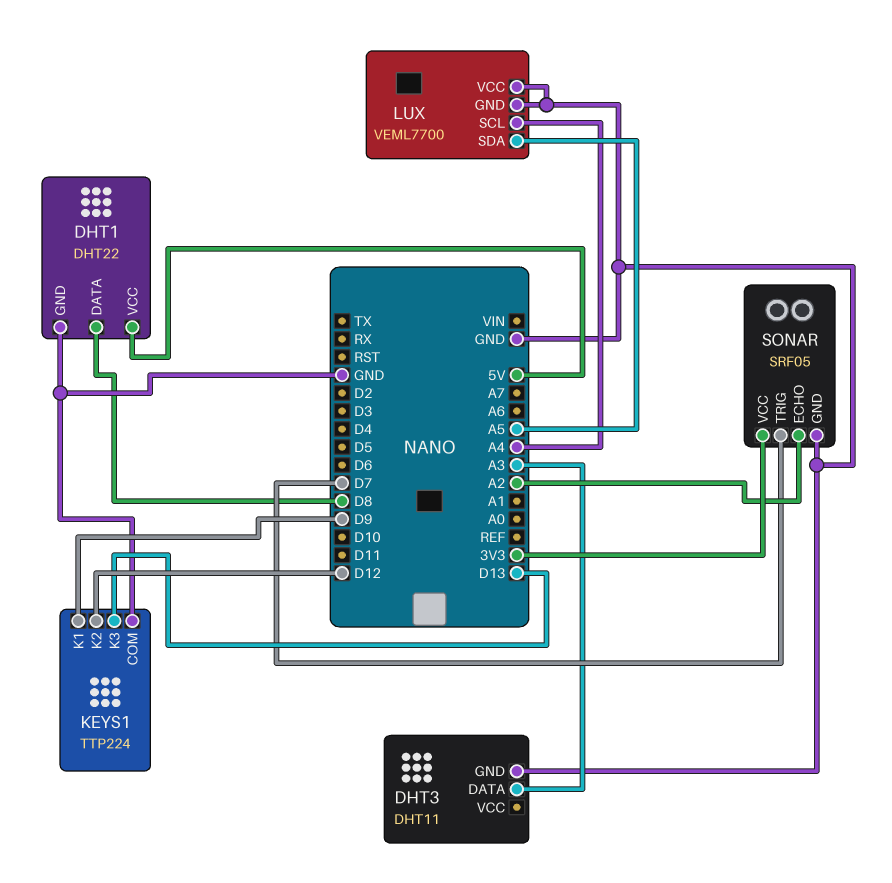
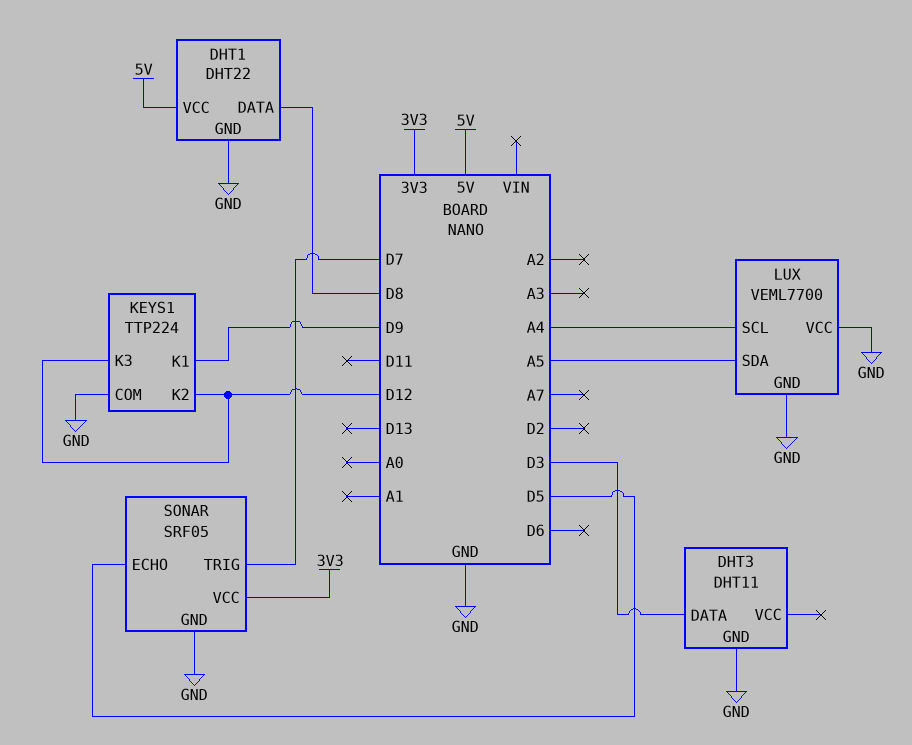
DHT3 pin DATA: A3 -> D3
KEYS1 pin K3: D13 -> D12
SONAR pin ECHO: A2 -> D5

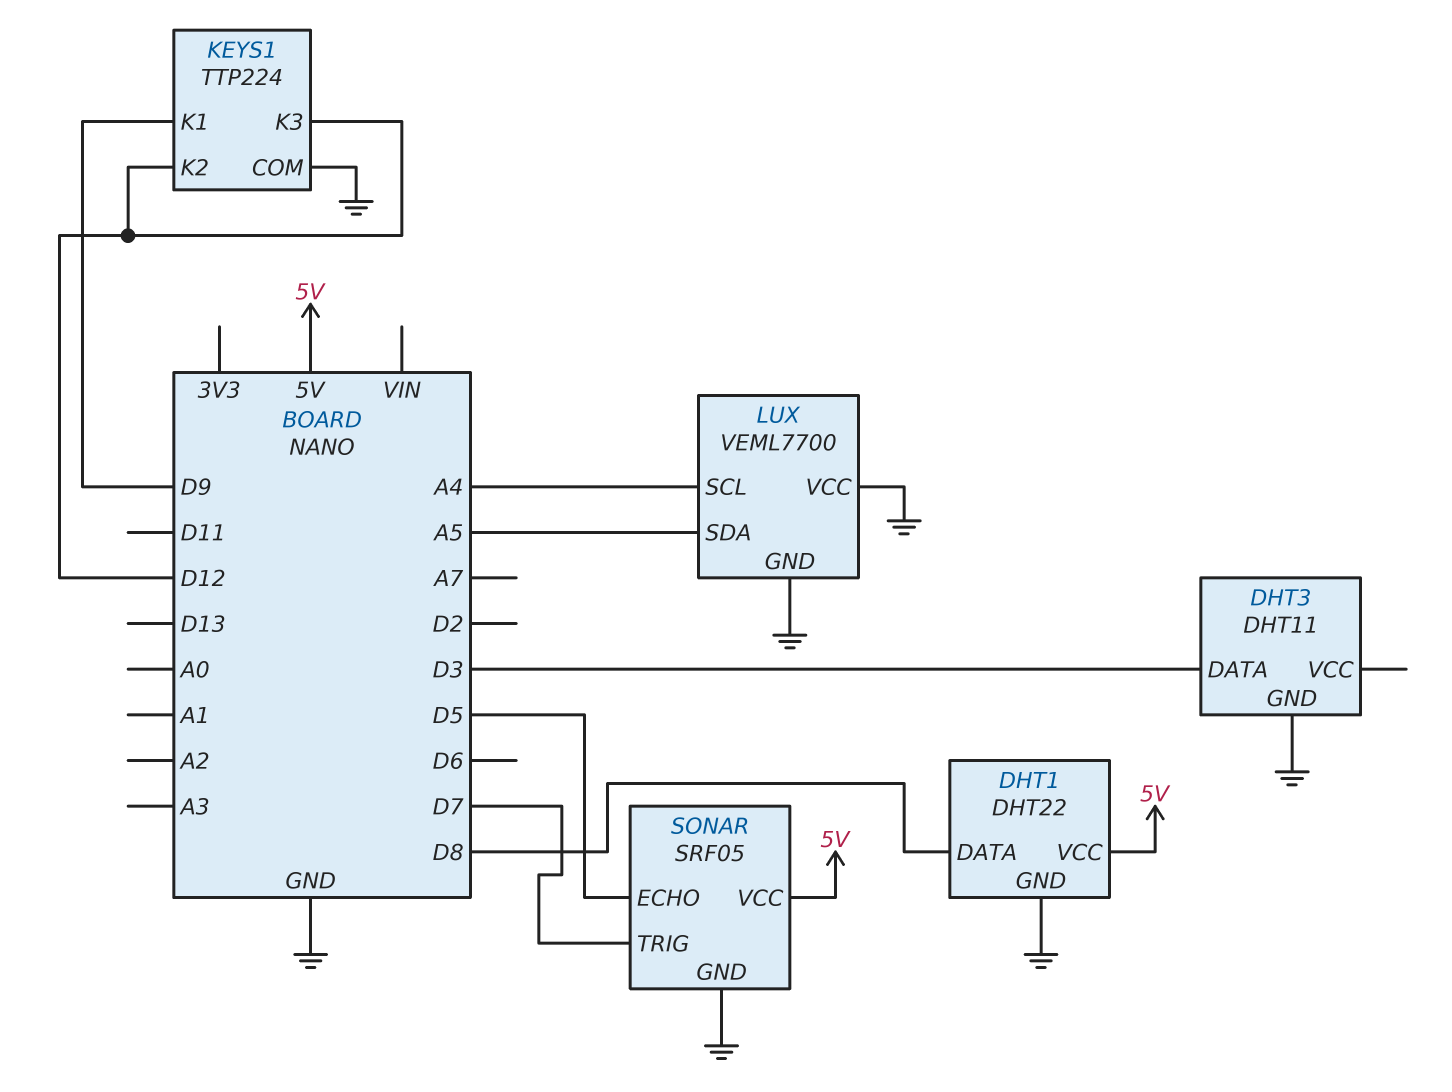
SONAR pin VCC: 3V3 -> 5V

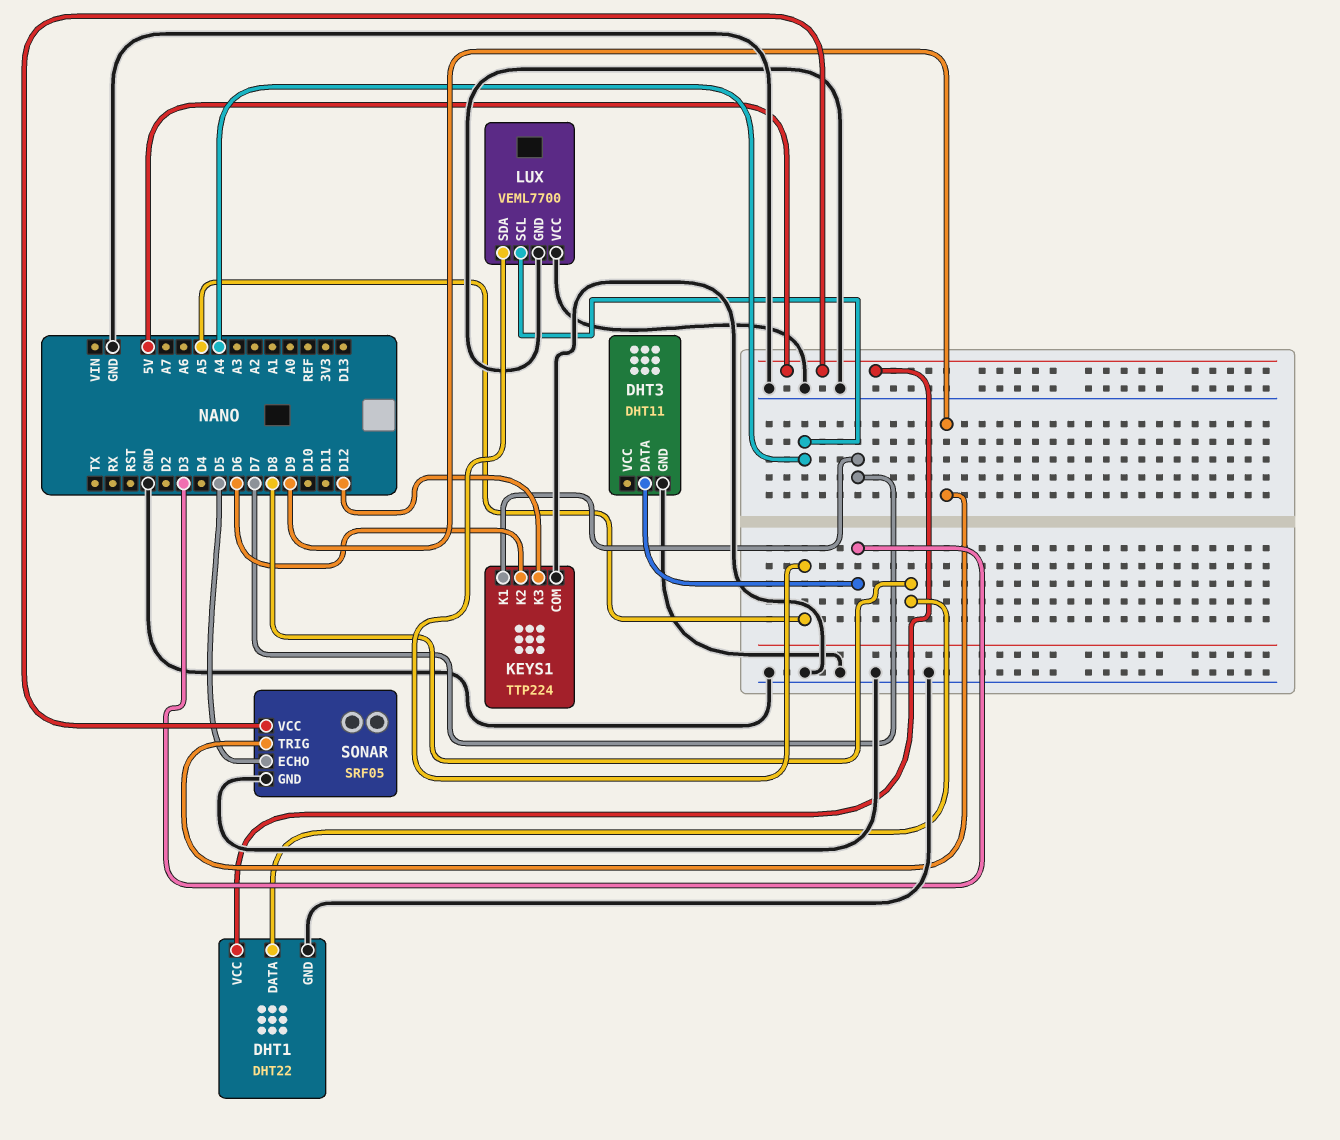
KEYS1 pin K1: D9 -> D7
KEYS1 pin K2: D12 -> D6
SONAR pin TRIG: D7 -> D9

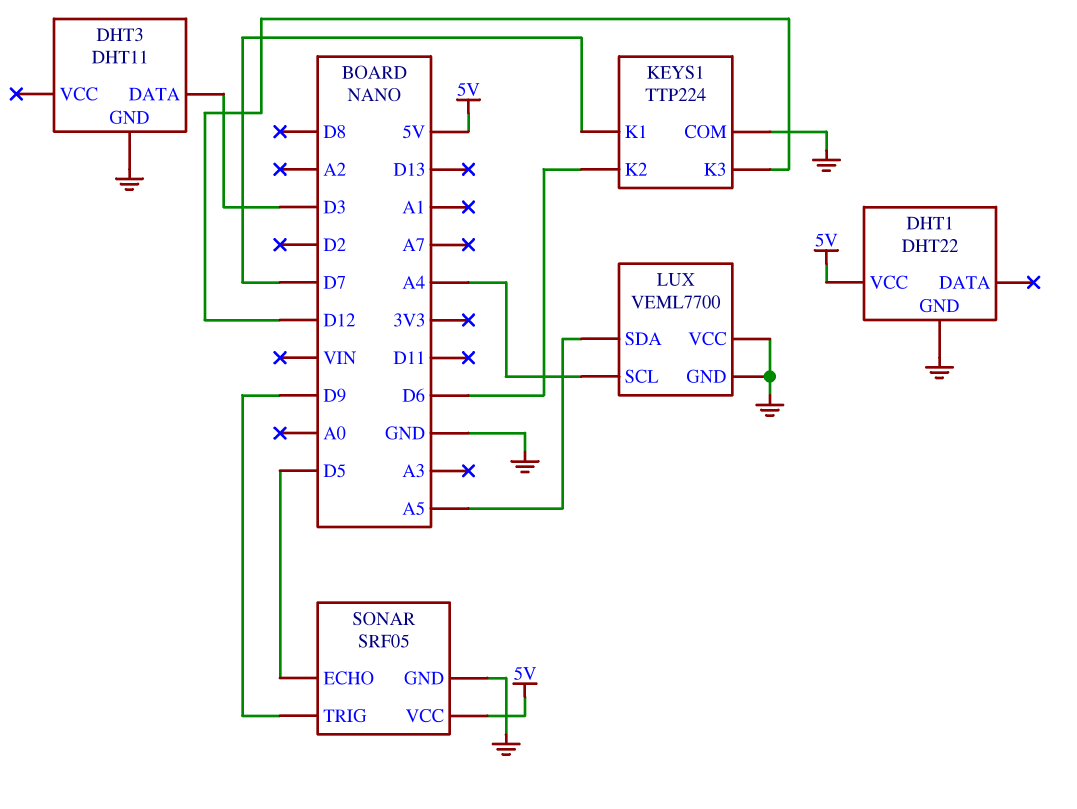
DHT1 pin DATA: D8 -> none

